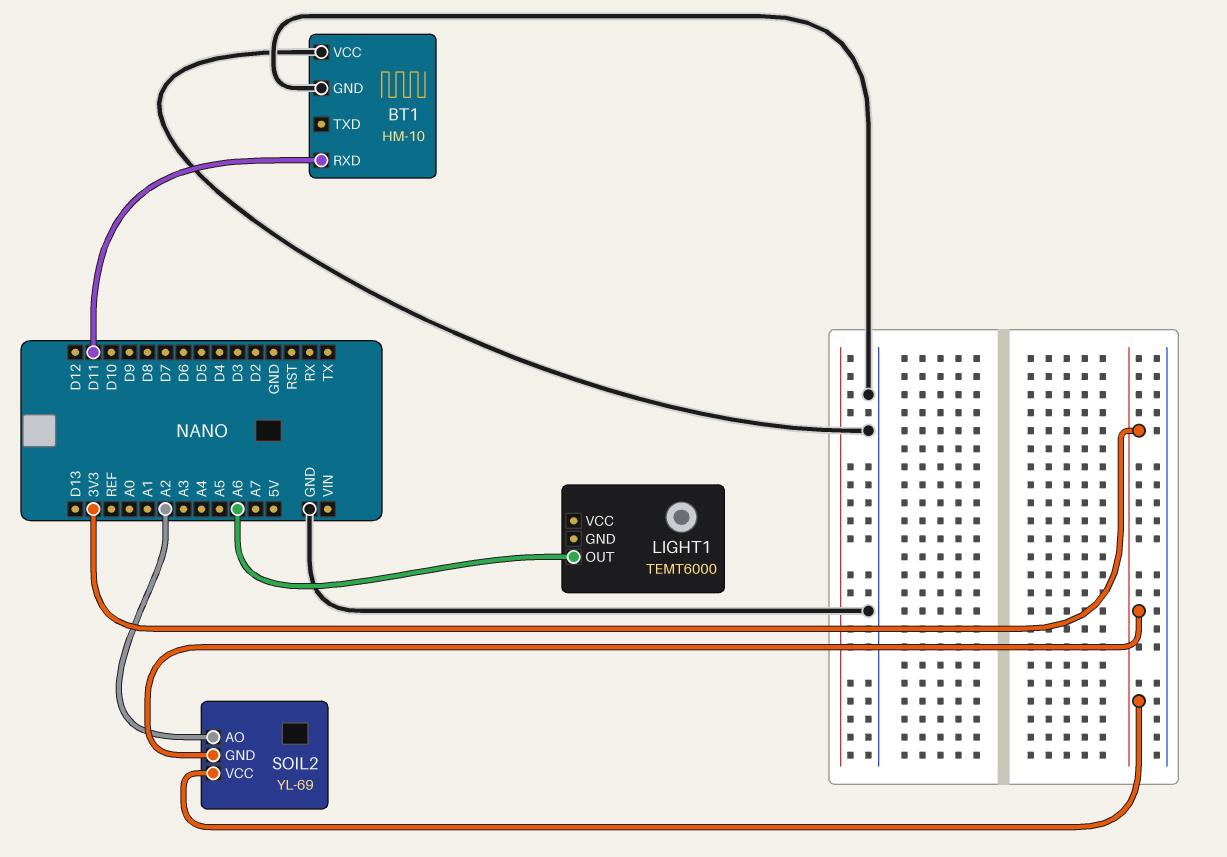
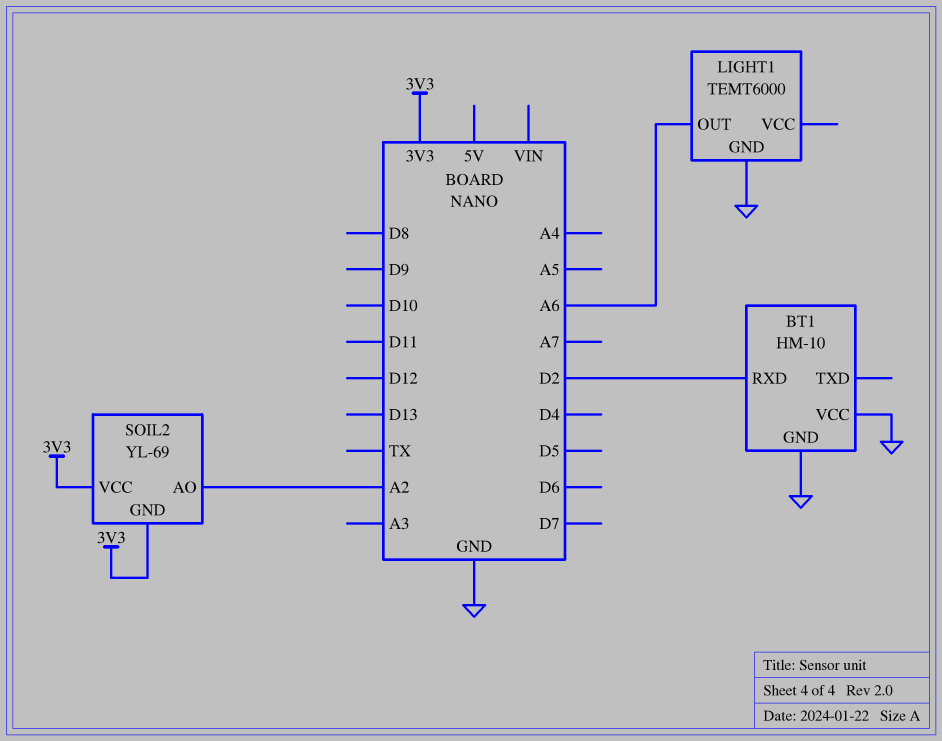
BT1 pin RXD: D11 -> D2
LIGHT1 pin GND: none -> GND

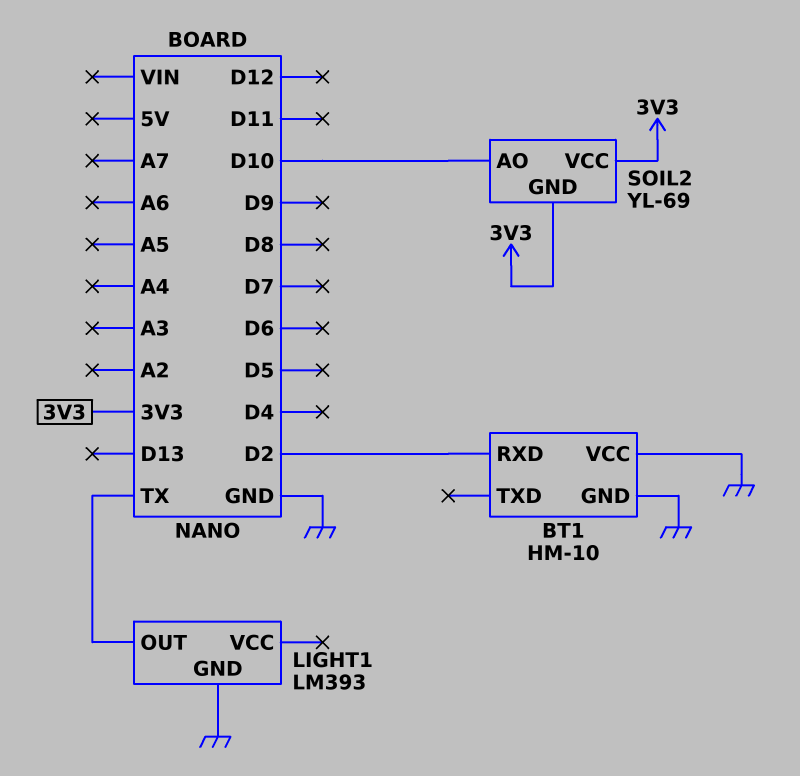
LIGHT1: TEMT6000 -> LM393
LIGHT1 pin OUT: A6 -> TX
SOIL2 pin AO: A2 -> D10

